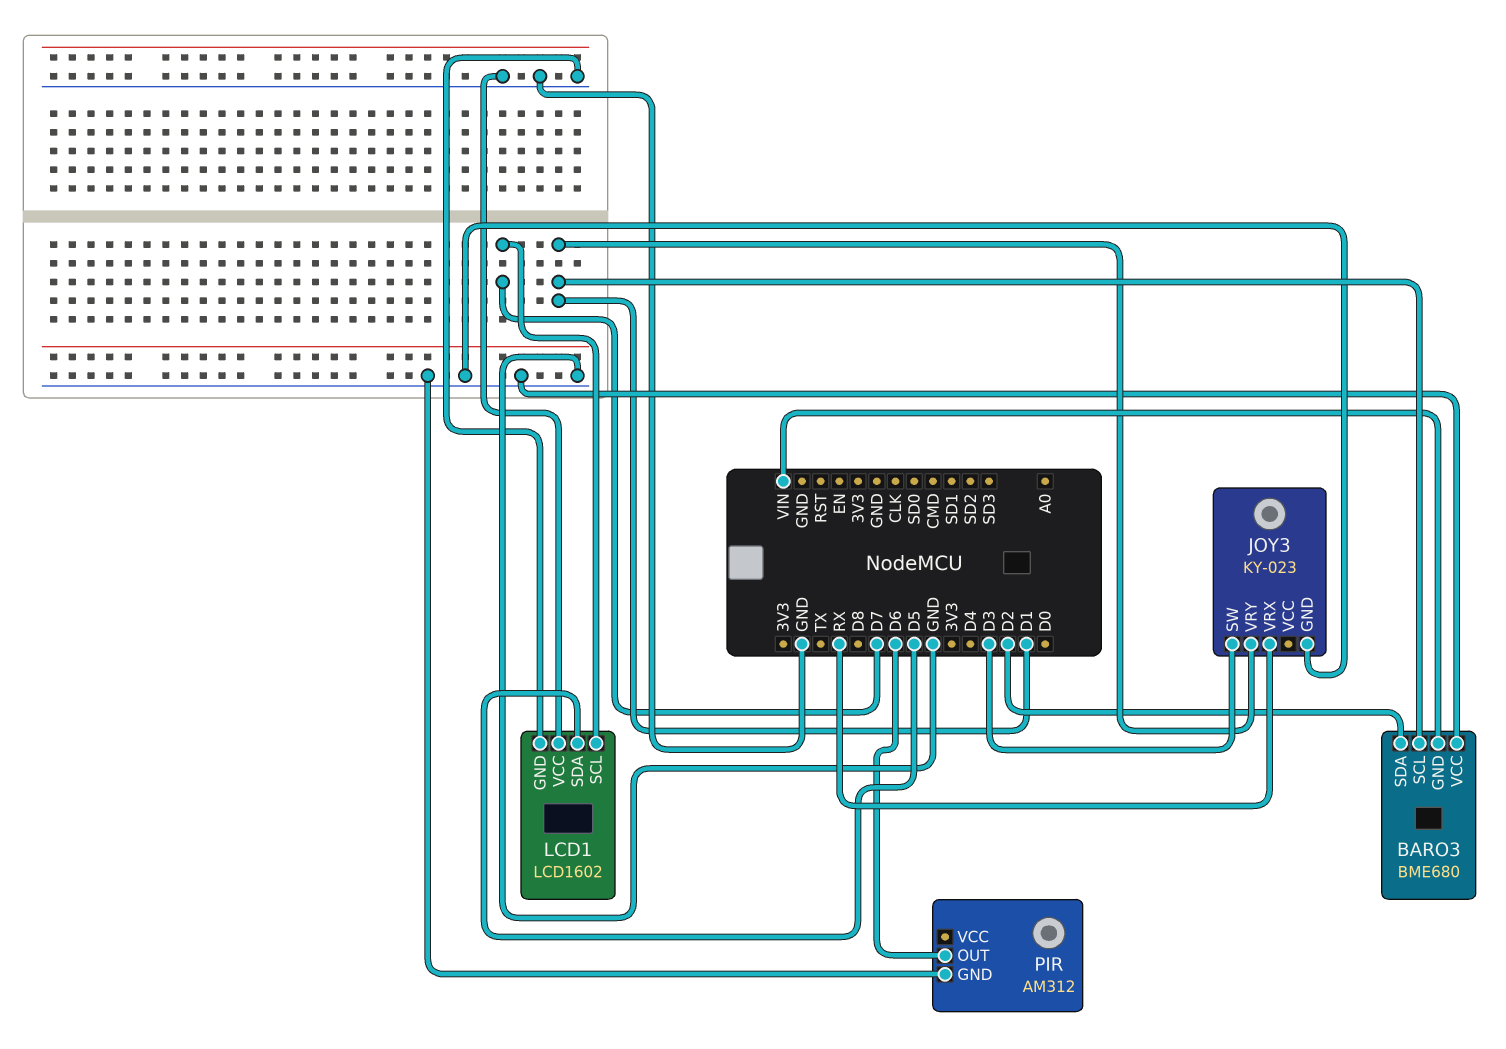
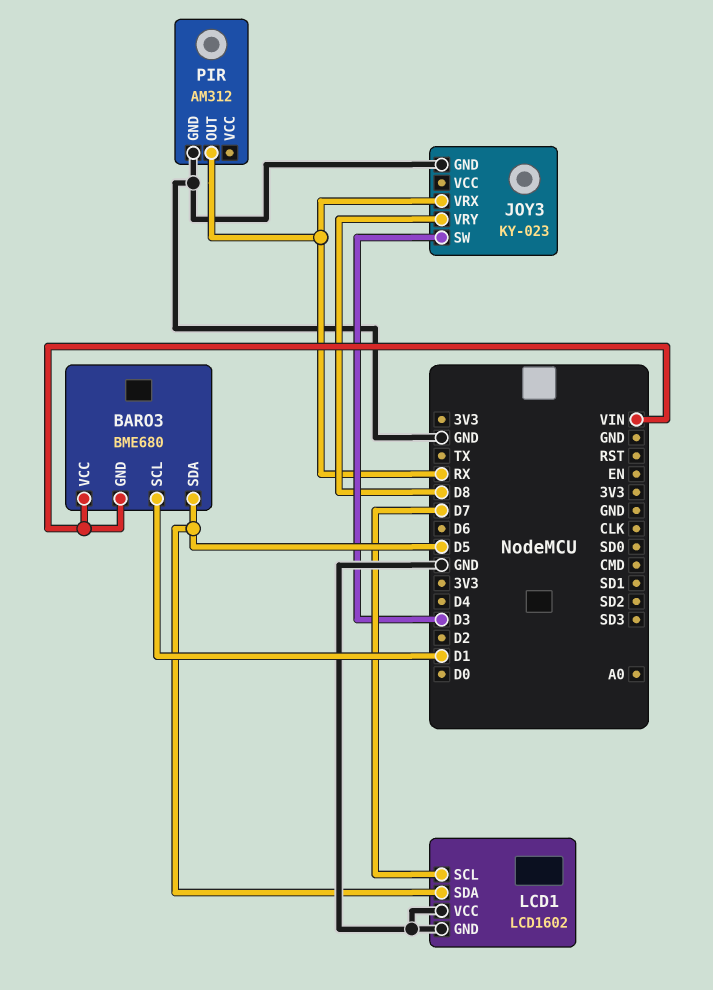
BARO3 pin SDA: D2 -> D5
BARO3 pin VCC: GND -> VIN
JOY3 pin VRY: D1 -> D8
PIR pin OUT: D6 -> RX

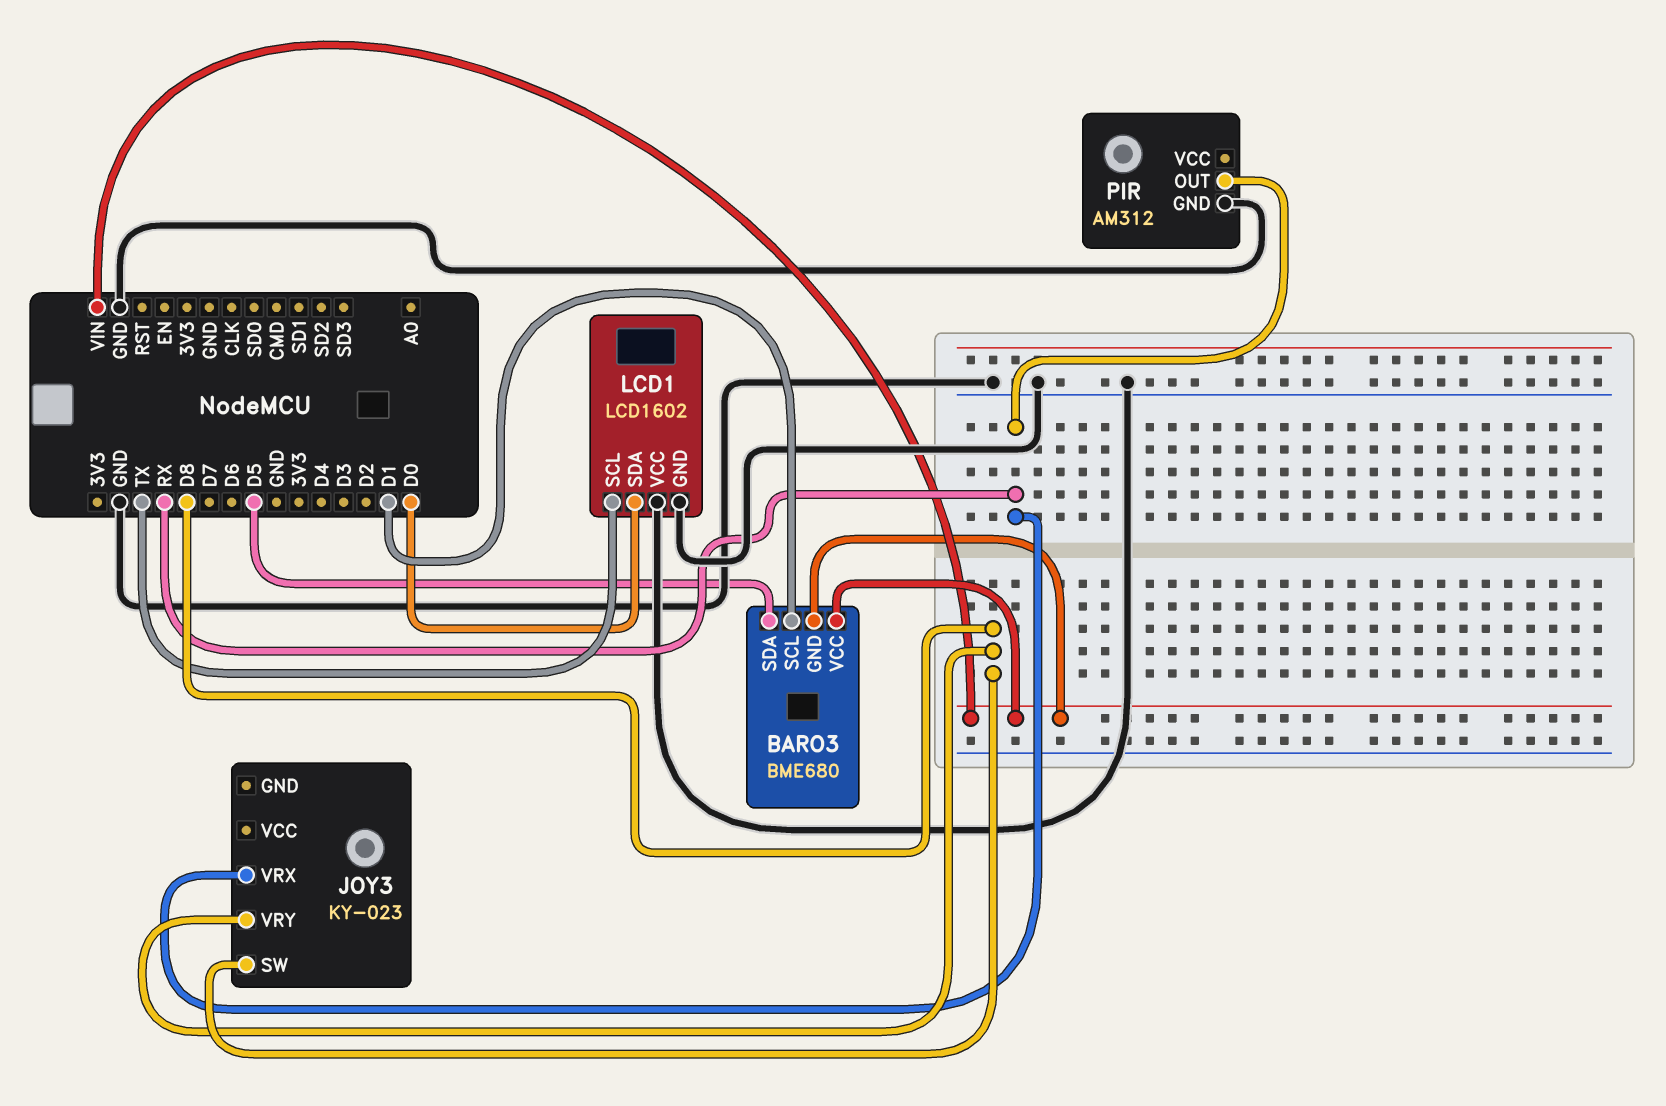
JOY3 pin GND: GND -> none
JOY3 pin SW: D3 -> D8
LCD1 pin SCL: D7 -> TX
LCD1 pin SDA: D5 -> D0

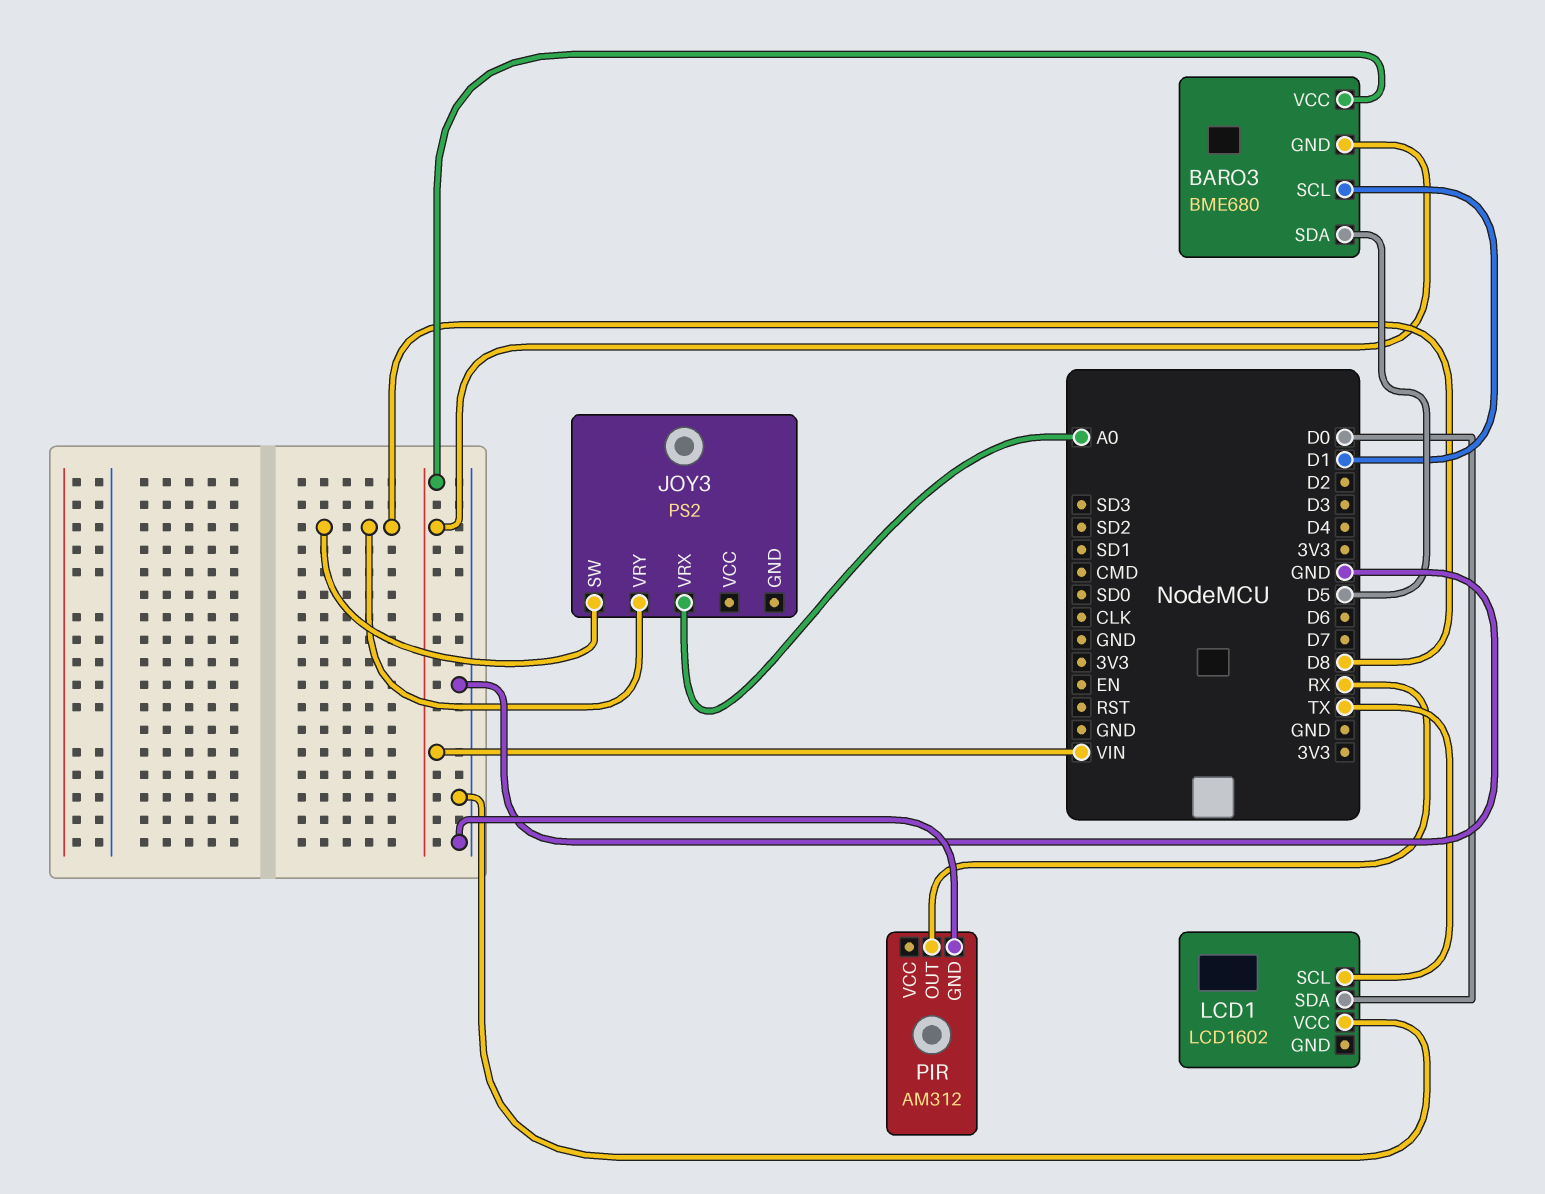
JOY3: KY-023 -> PS2
JOY3 pin VRX: RX -> A0
LCD1 pin GND: GND -> none

